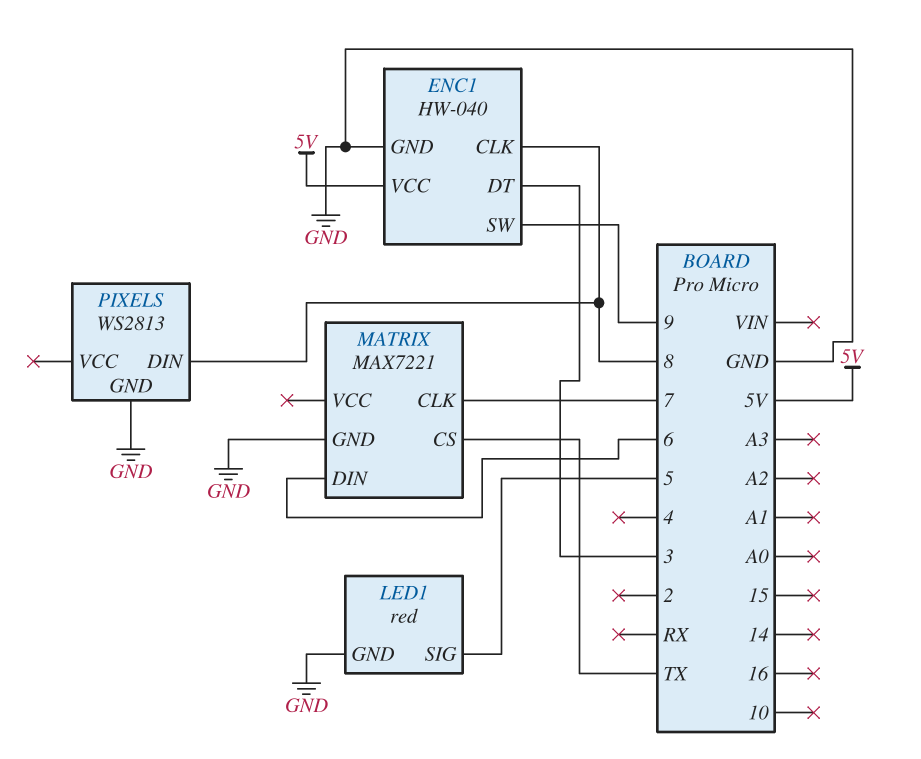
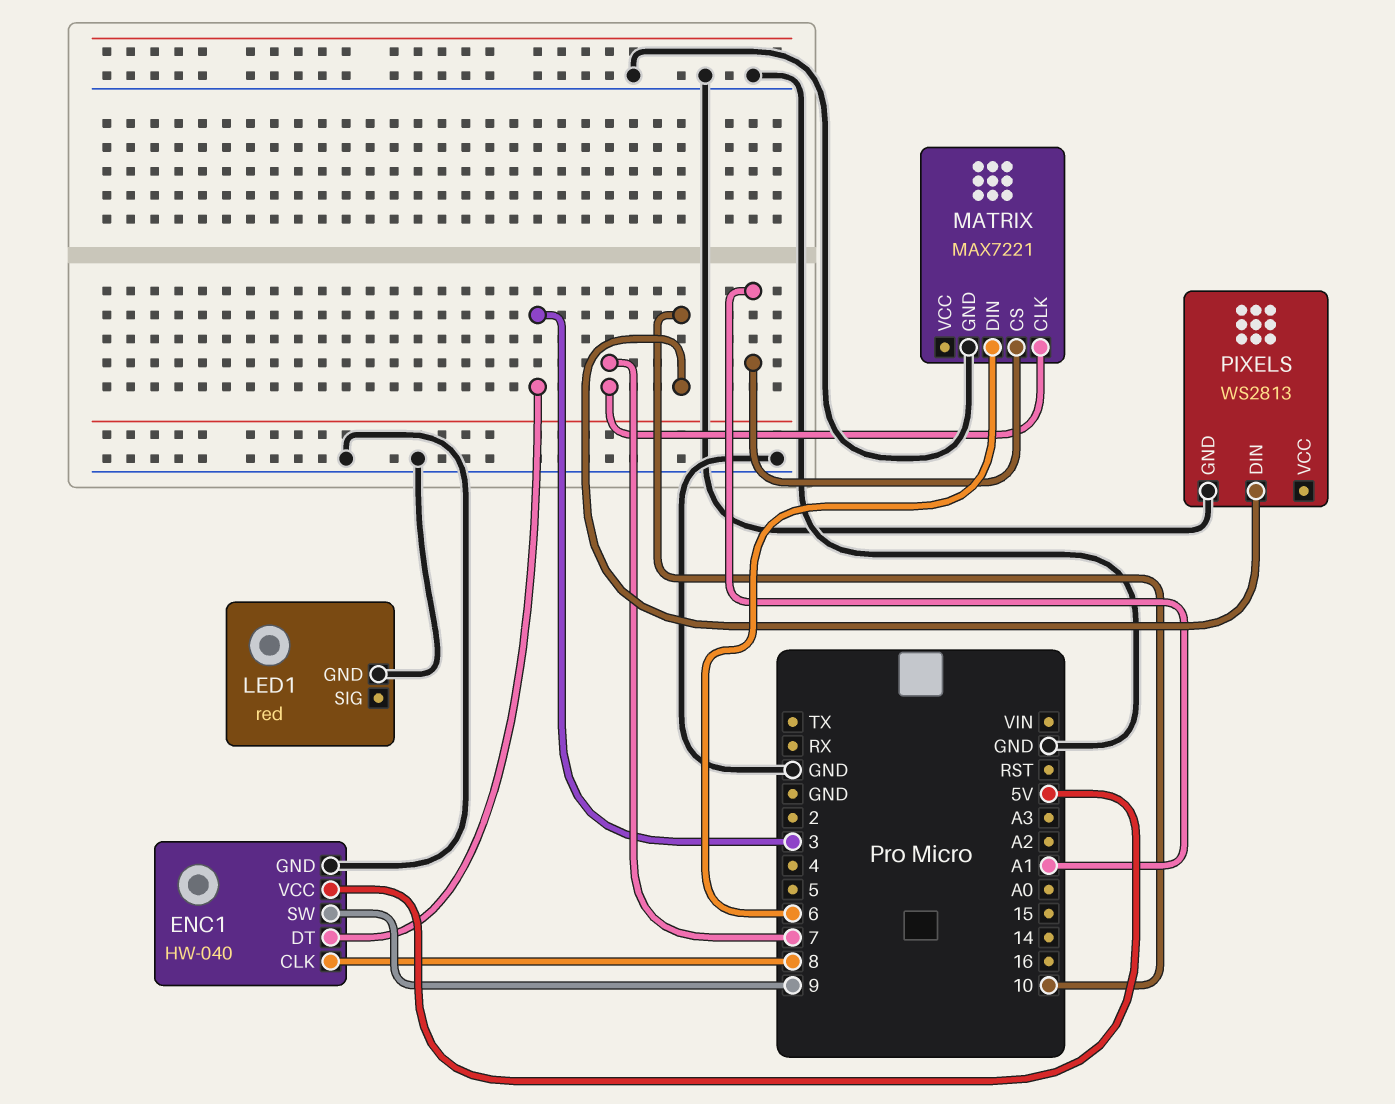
LED1 pin SIG: 5 -> none
MATRIX pin CS: TX -> A1
PIXELS pin DIN: 8 -> 10

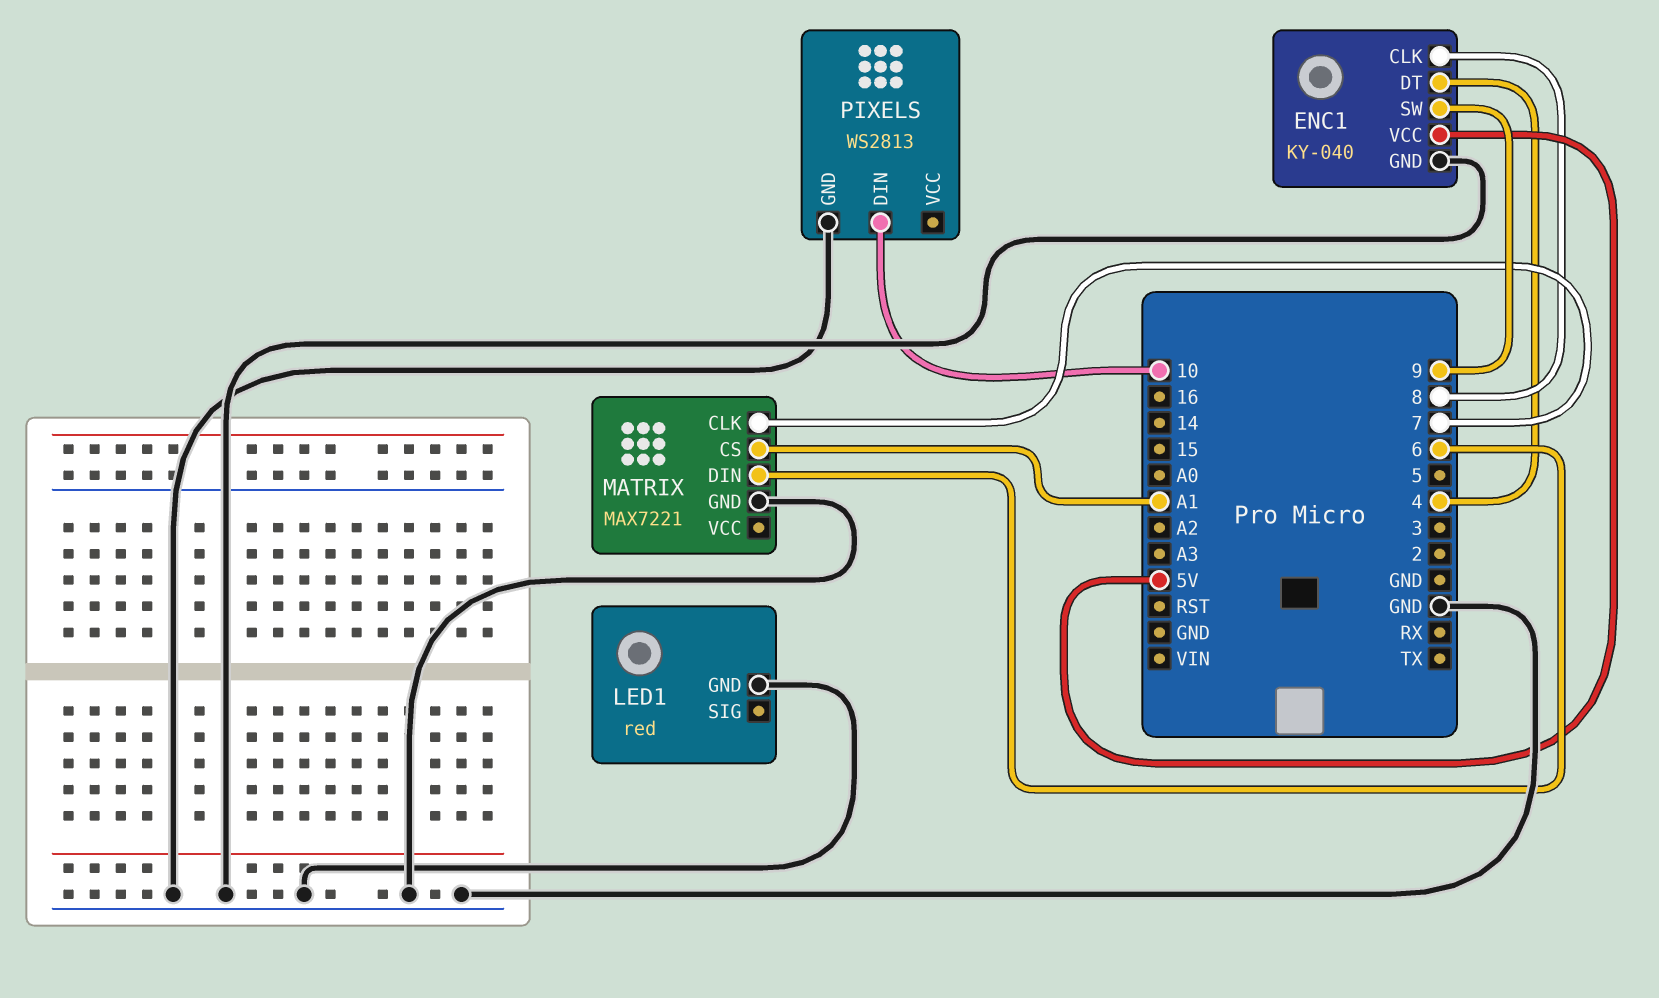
ENC1: HW-040 -> KY-040
ENC1 pin DT: 3 -> 4

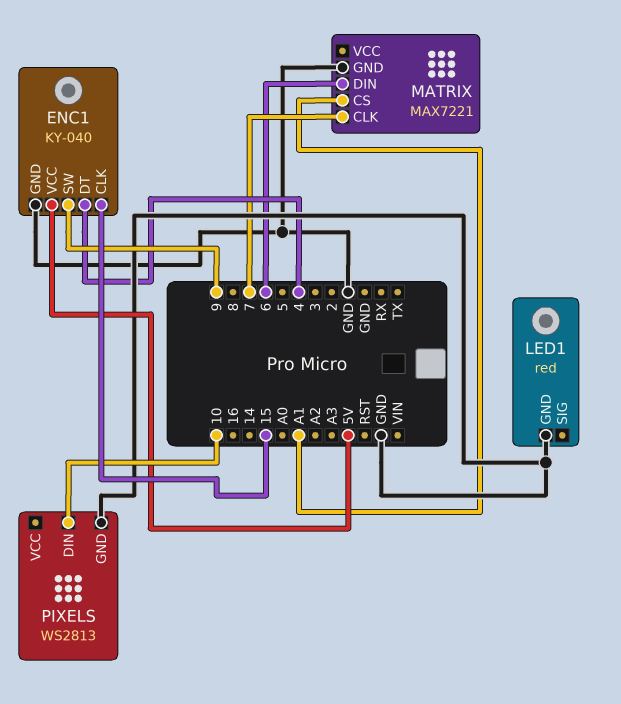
ENC1 pin CLK: 8 -> 15

